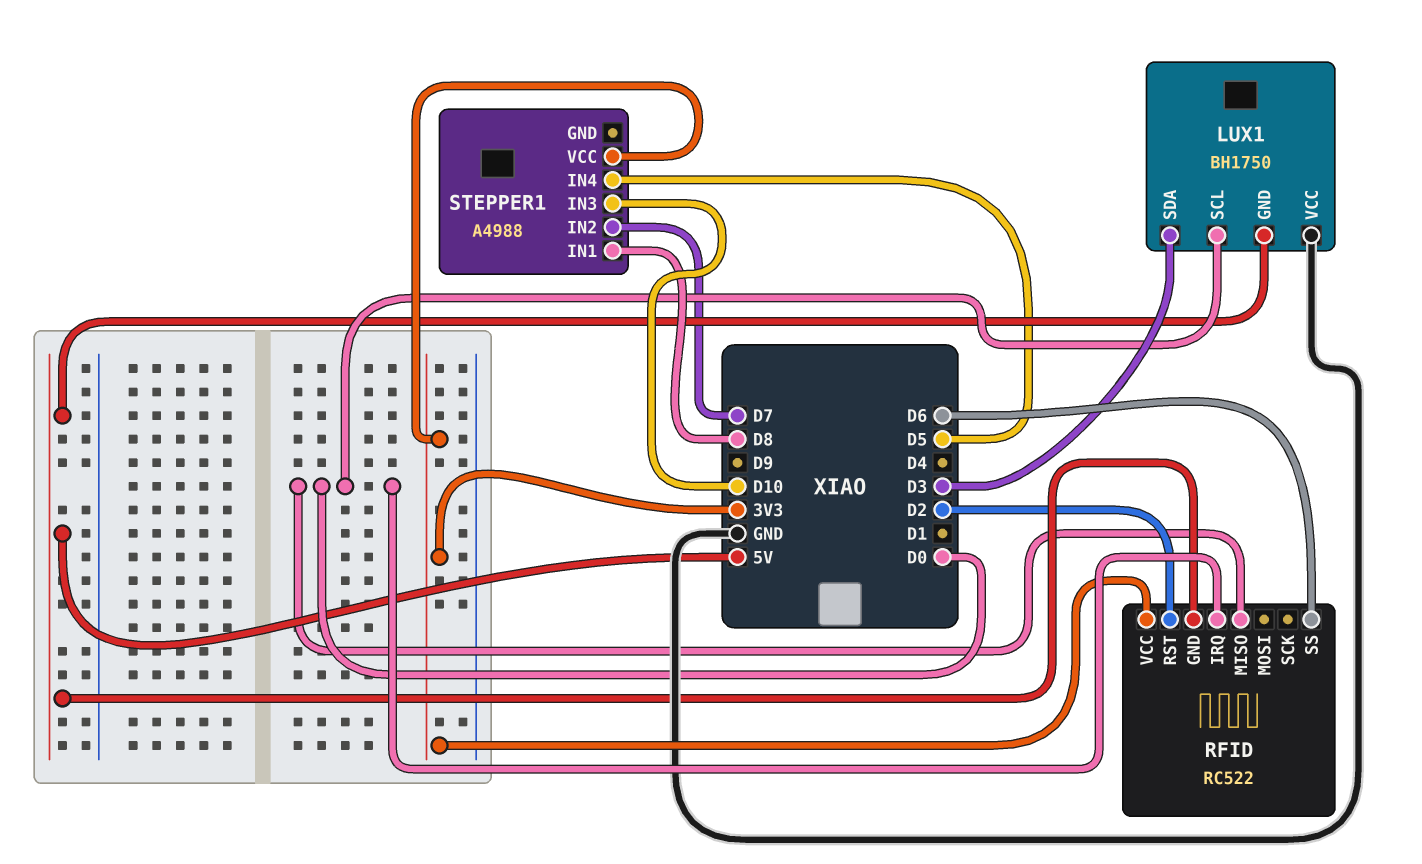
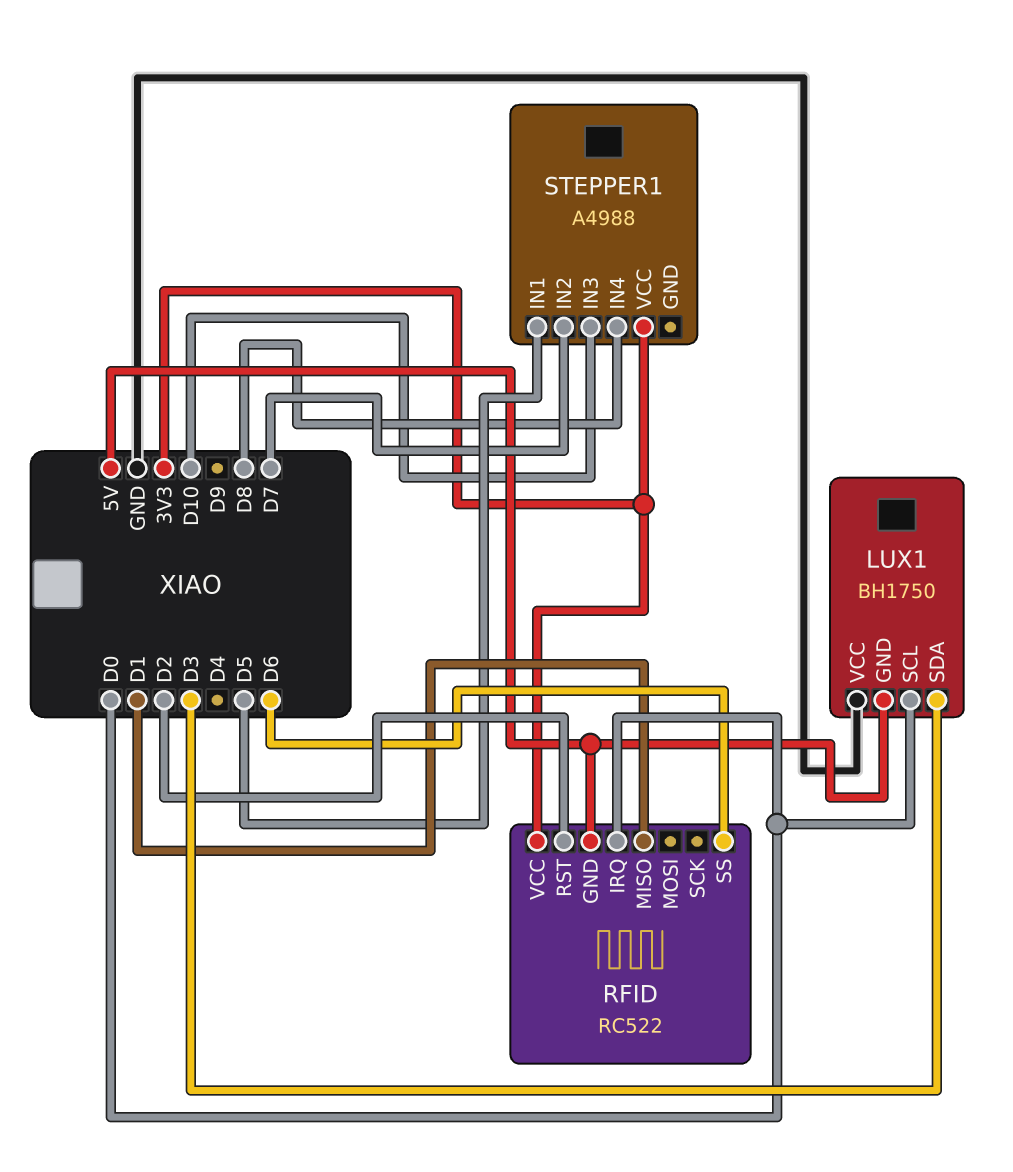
RFID pin MISO: D0 -> D1
STEPPER1 pin IN1: D8 -> D5
STEPPER1 pin IN4: D5 -> D8

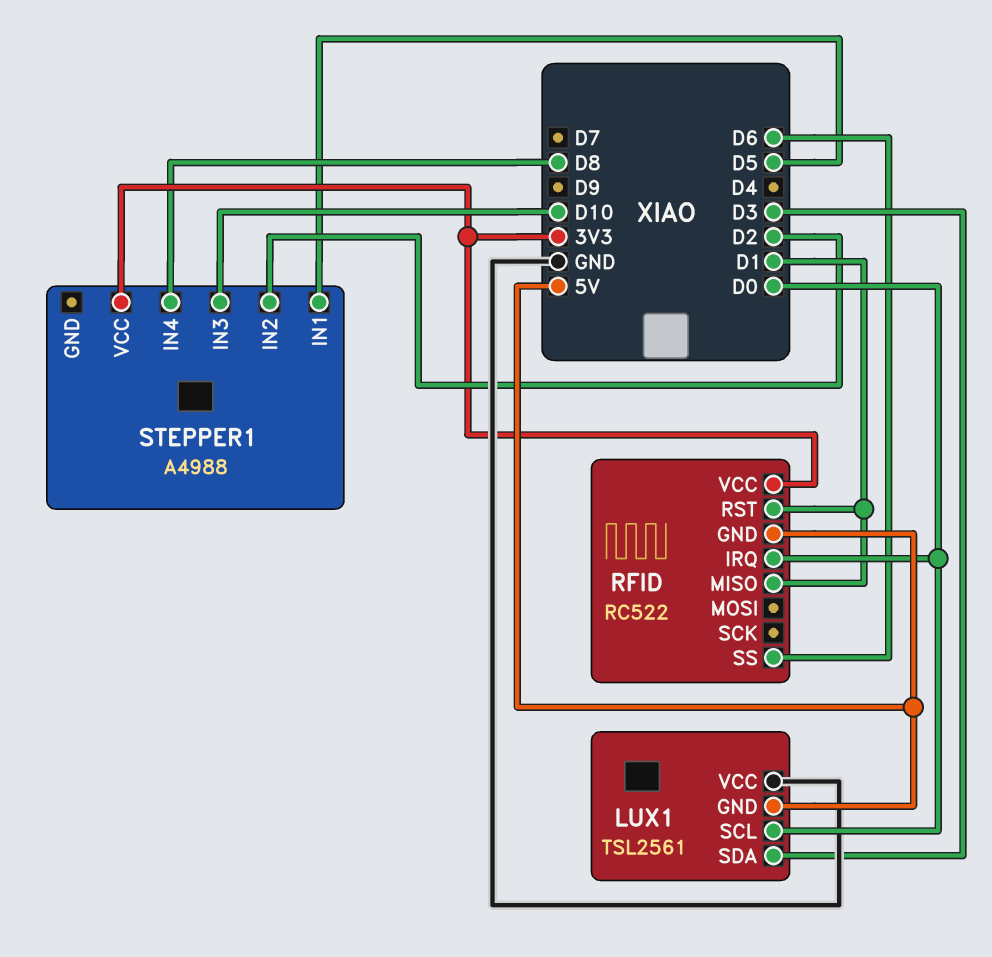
LUX1: BH1750 -> TSL2561
RFID pin RST: D2 -> D1
STEPPER1 pin IN2: D7 -> D2

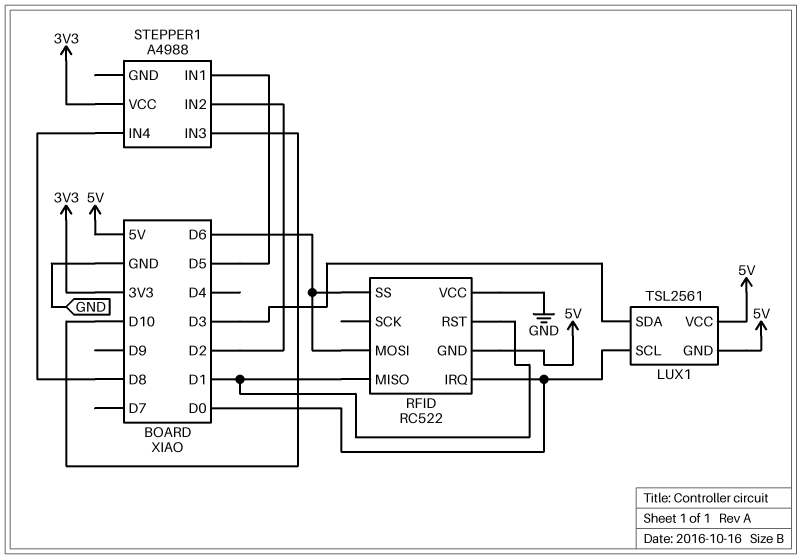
LUX1 pin VCC: GND -> 5V
RFID pin MOSI: none -> D6
RFID pin VCC: 3V3 -> GND

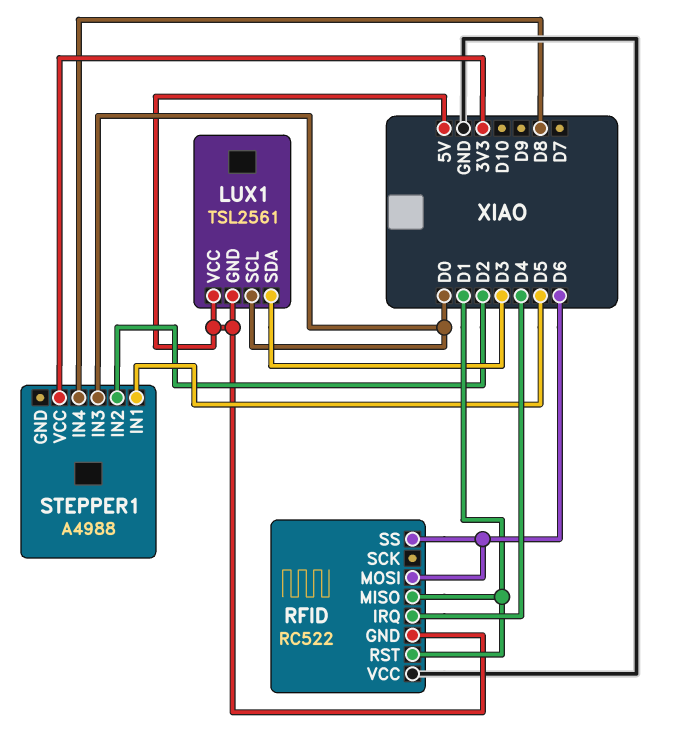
RFID pin IRQ: D0 -> D4
STEPPER1 pin IN3: D10 -> D0

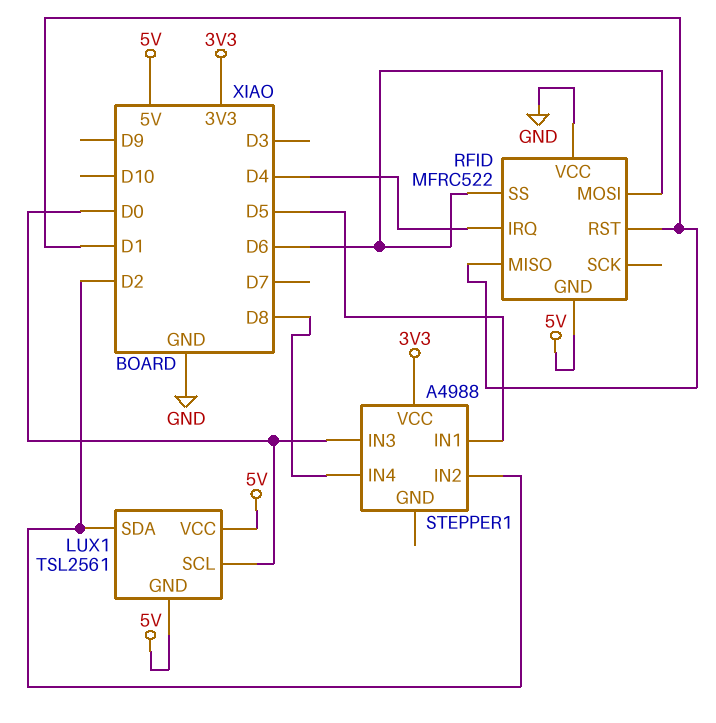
LUX1 pin SDA: D3 -> D2
RFID: RC522 -> MFRC522

